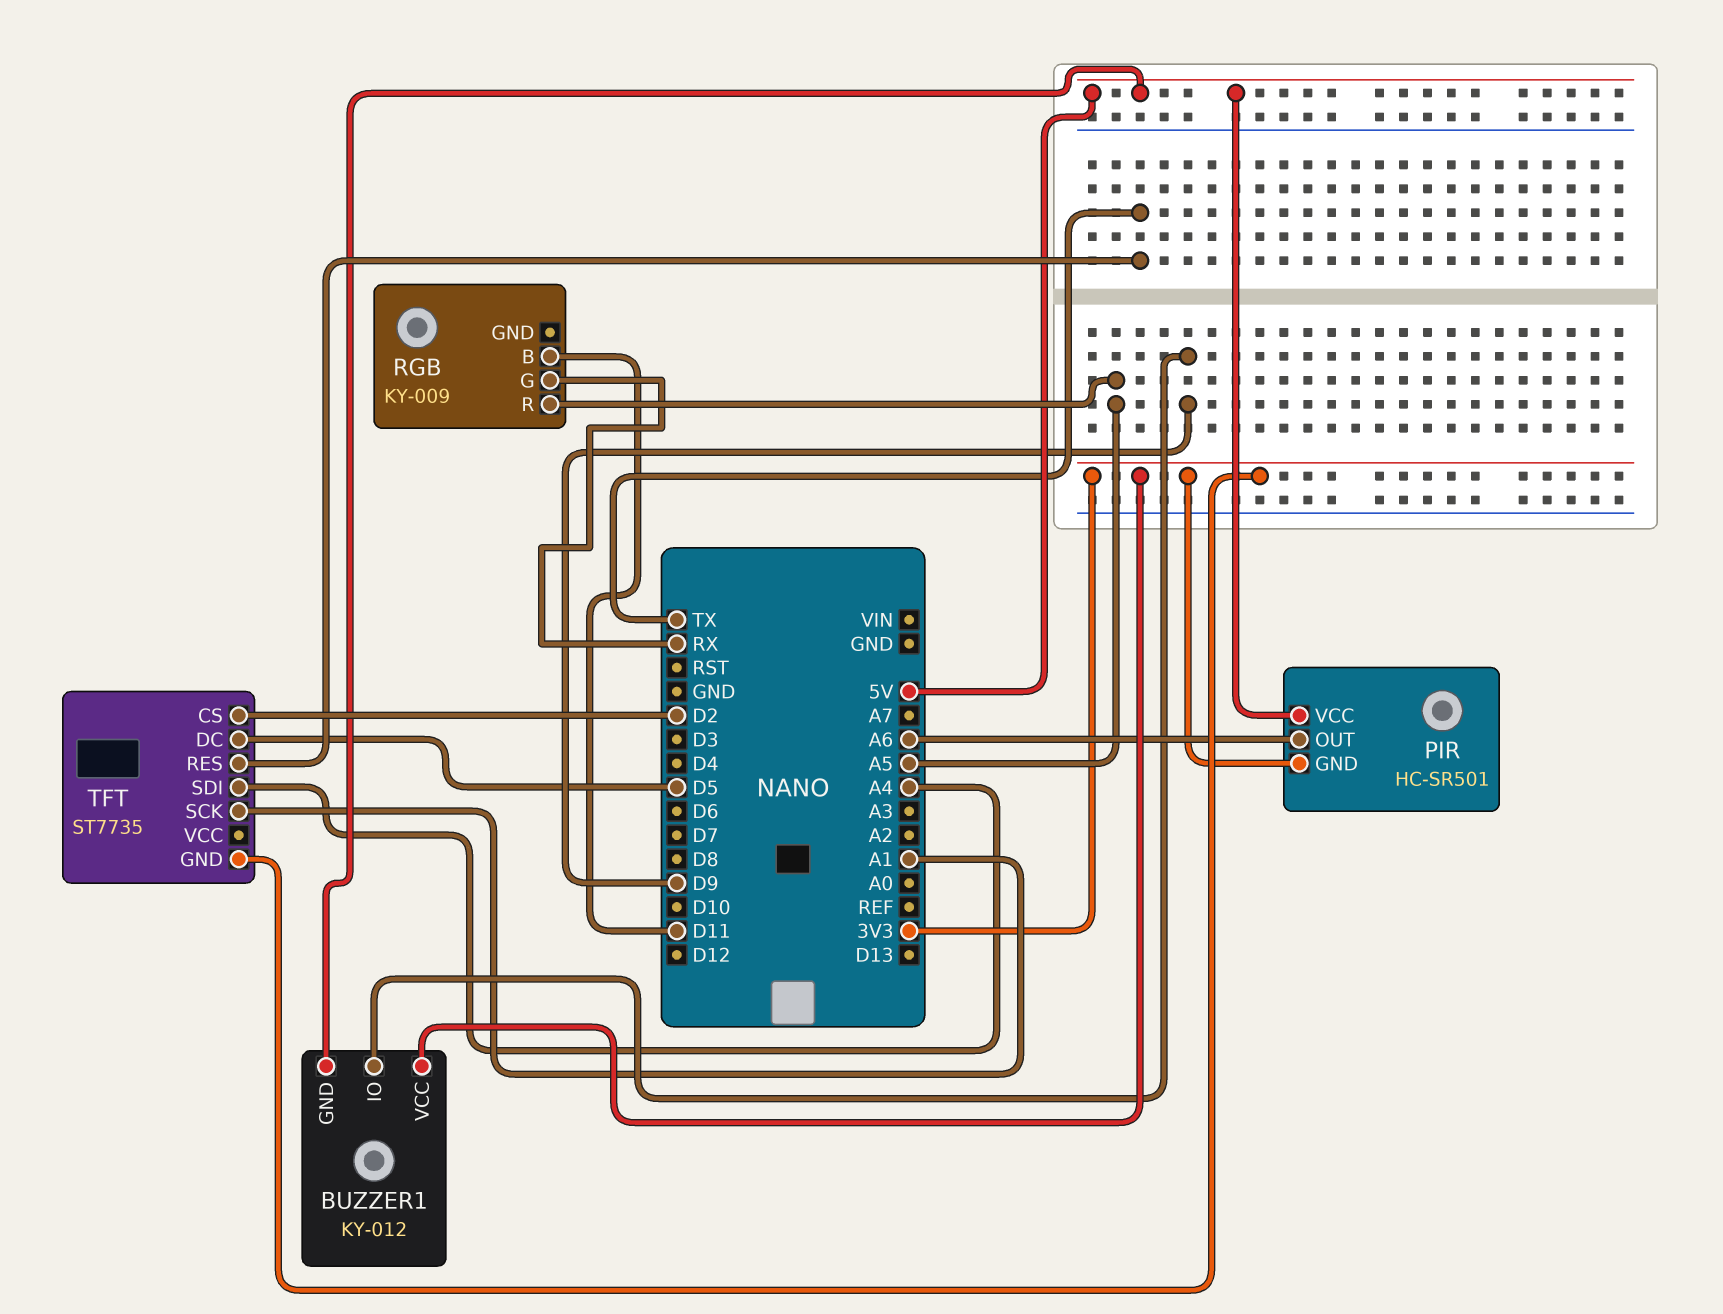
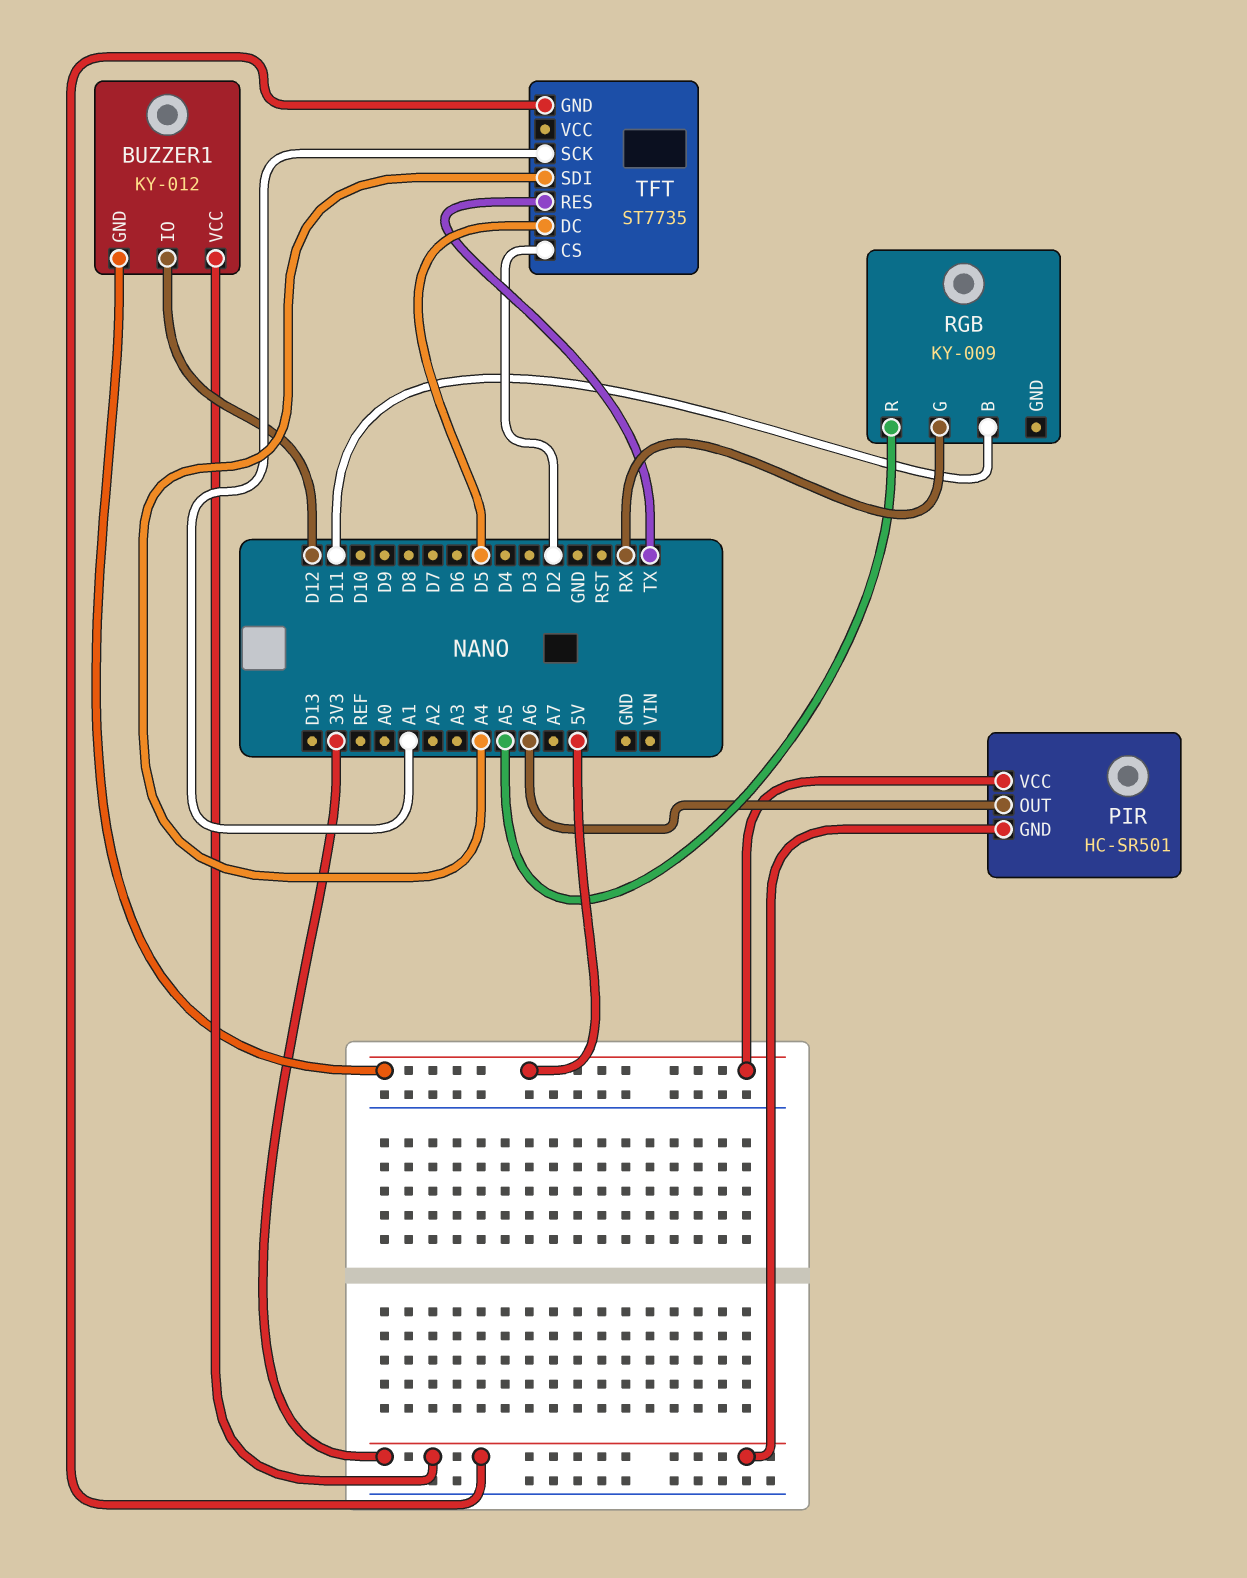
BUZZER1 pin IO: D9 -> D12

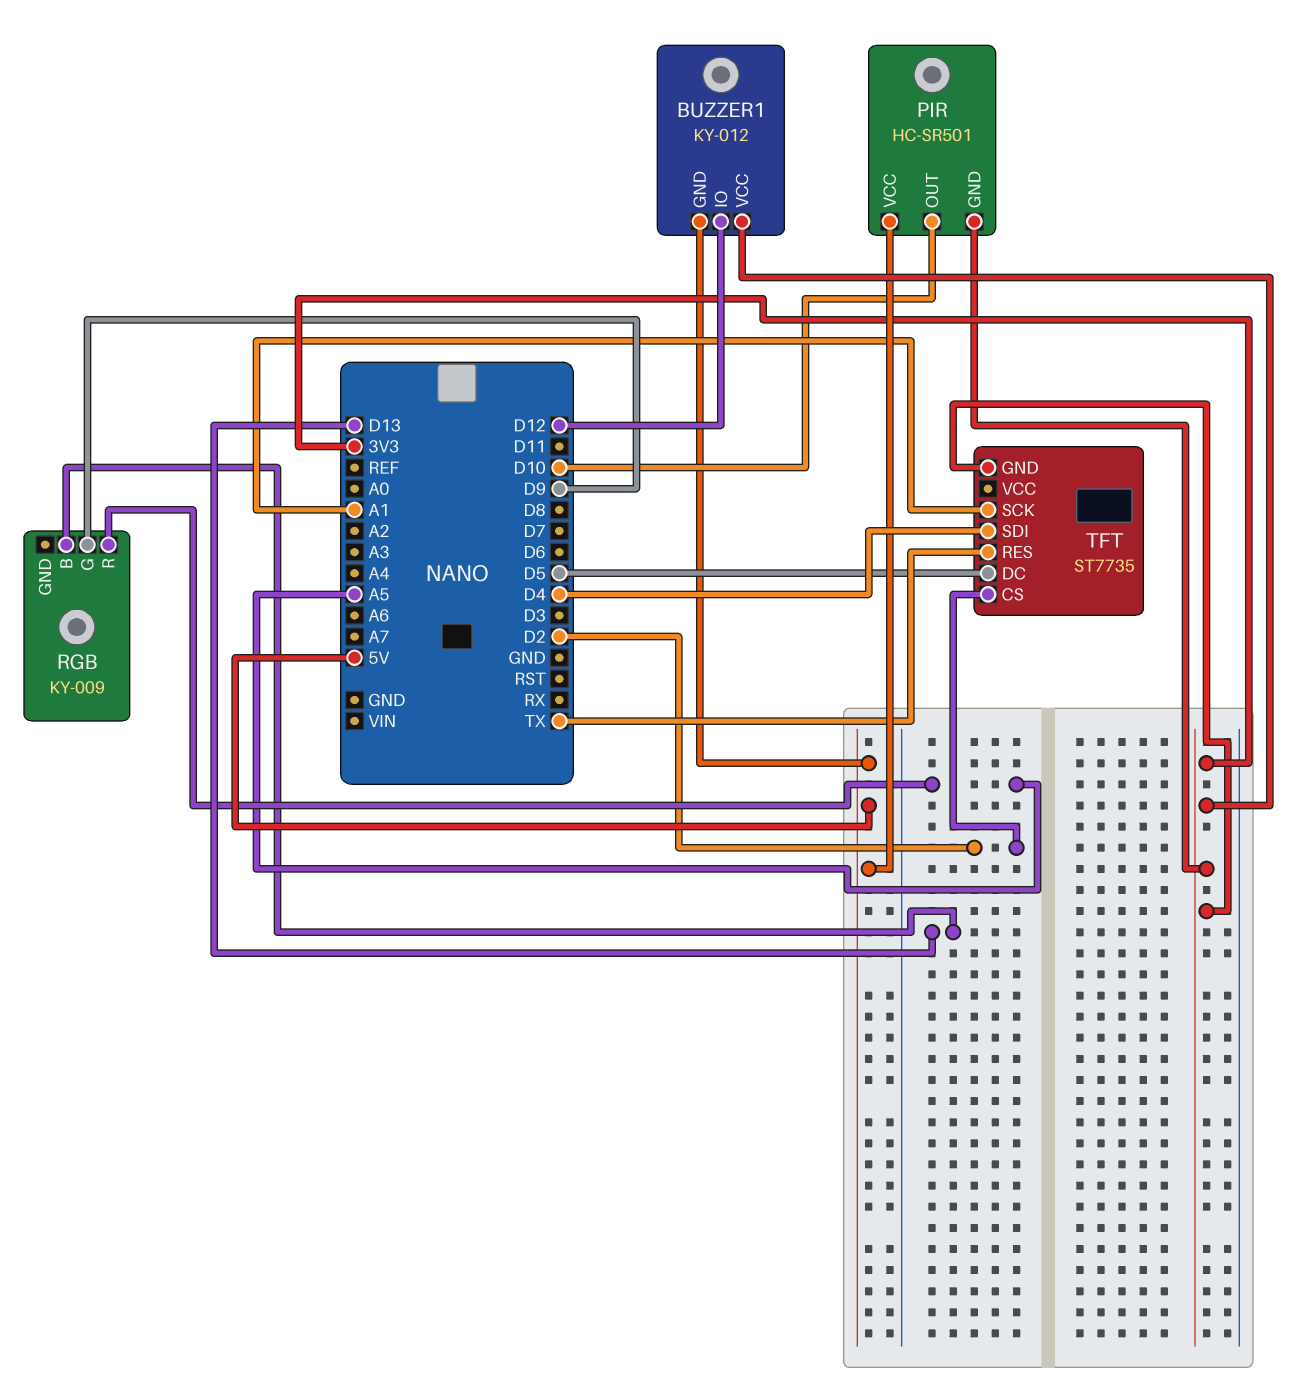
PIR pin OUT: A6 -> D10
RGB pin B: D11 -> D13
RGB pin G: RX -> D9
TFT pin SDI: A4 -> D4

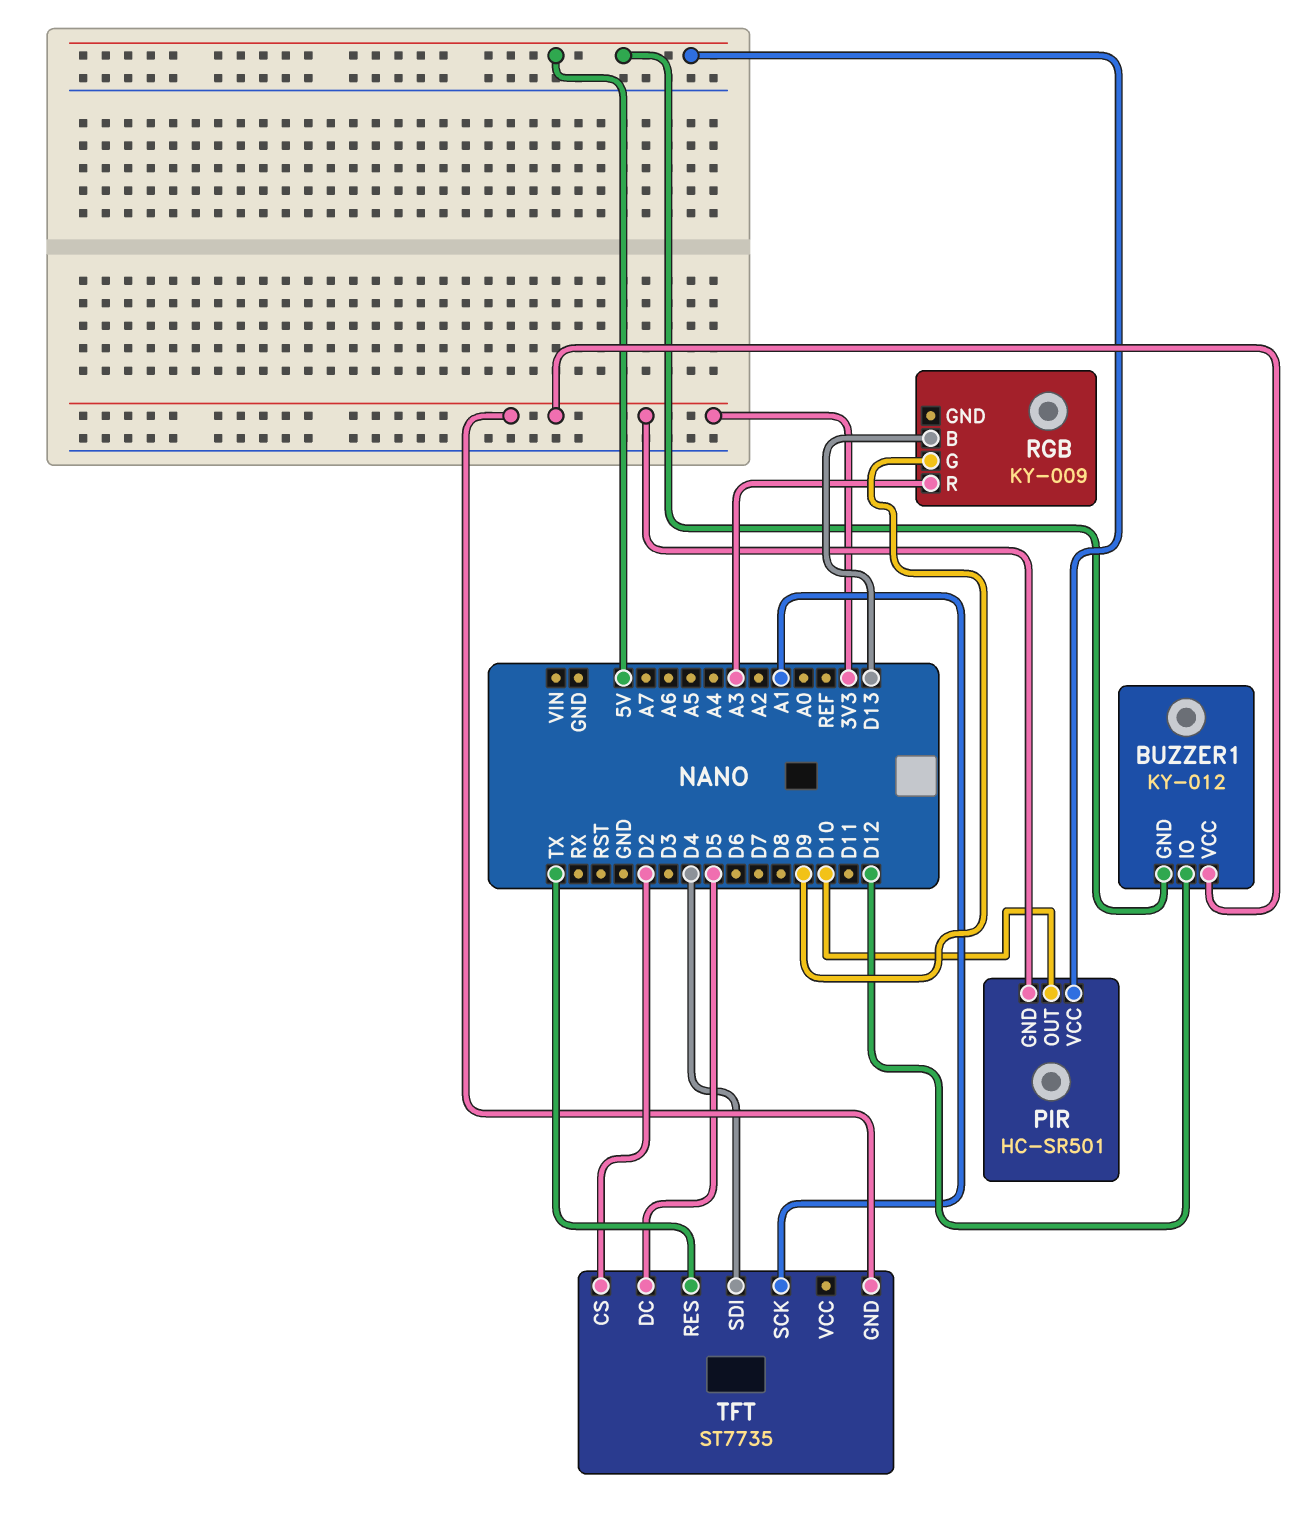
RGB pin R: A5 -> A3

